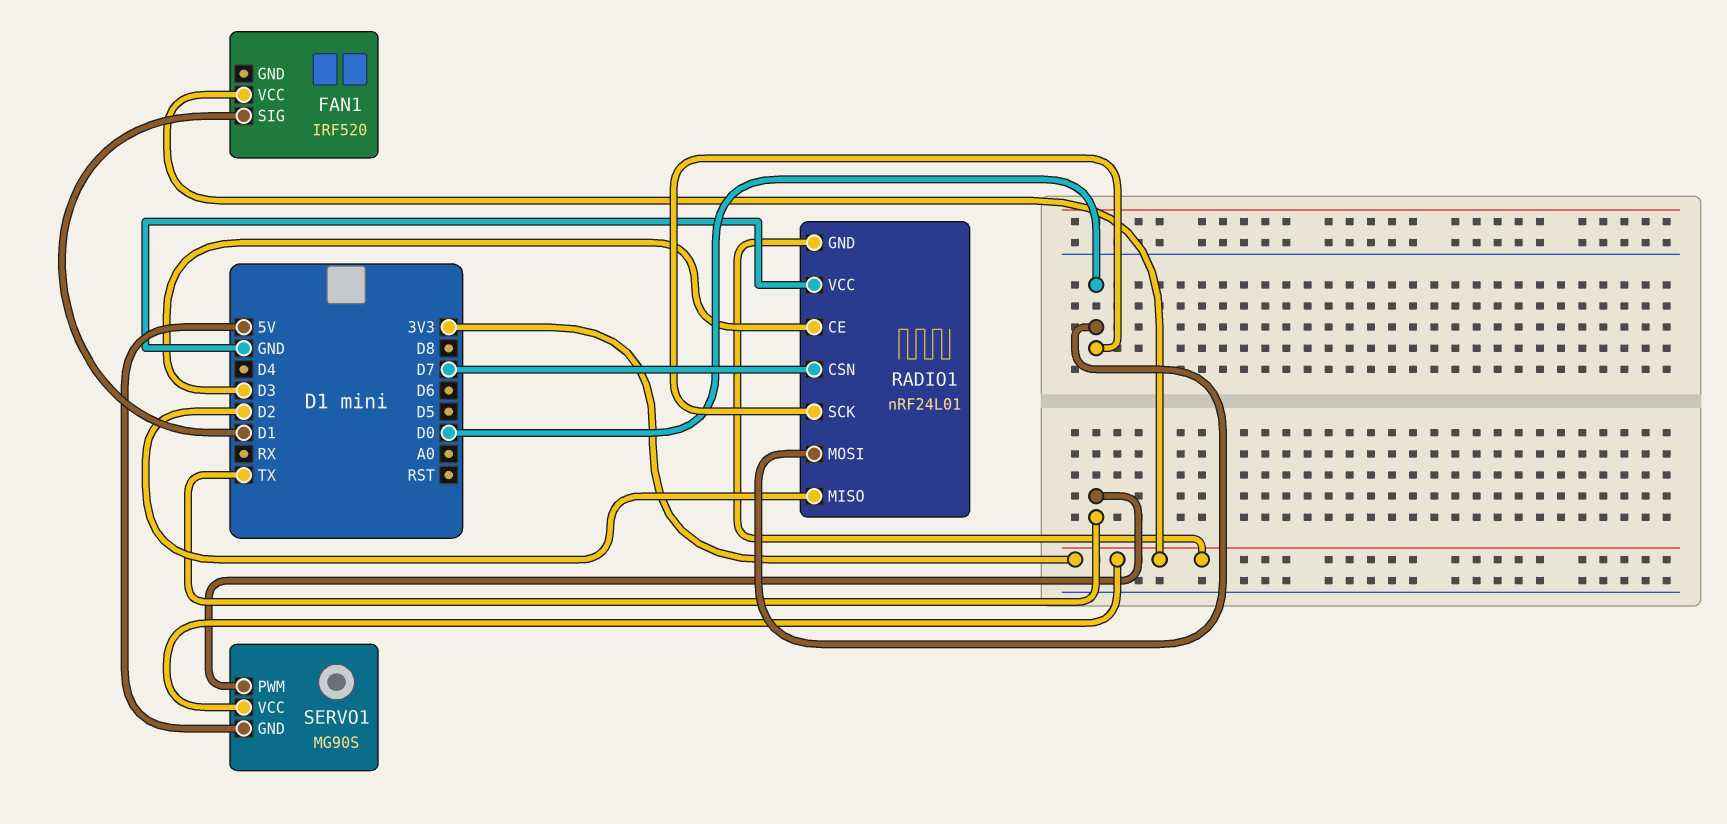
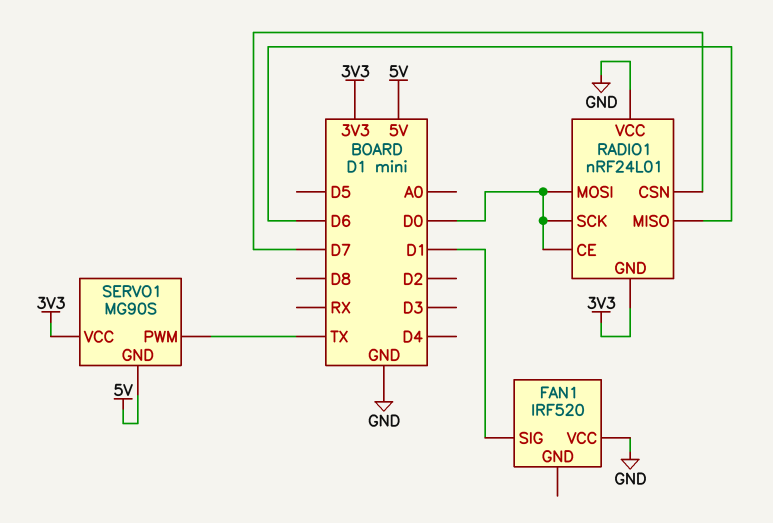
FAN1 pin VCC: 3V3 -> GND
RADIO1 pin CE: D3 -> D0
RADIO1 pin MISO: D2 -> D6

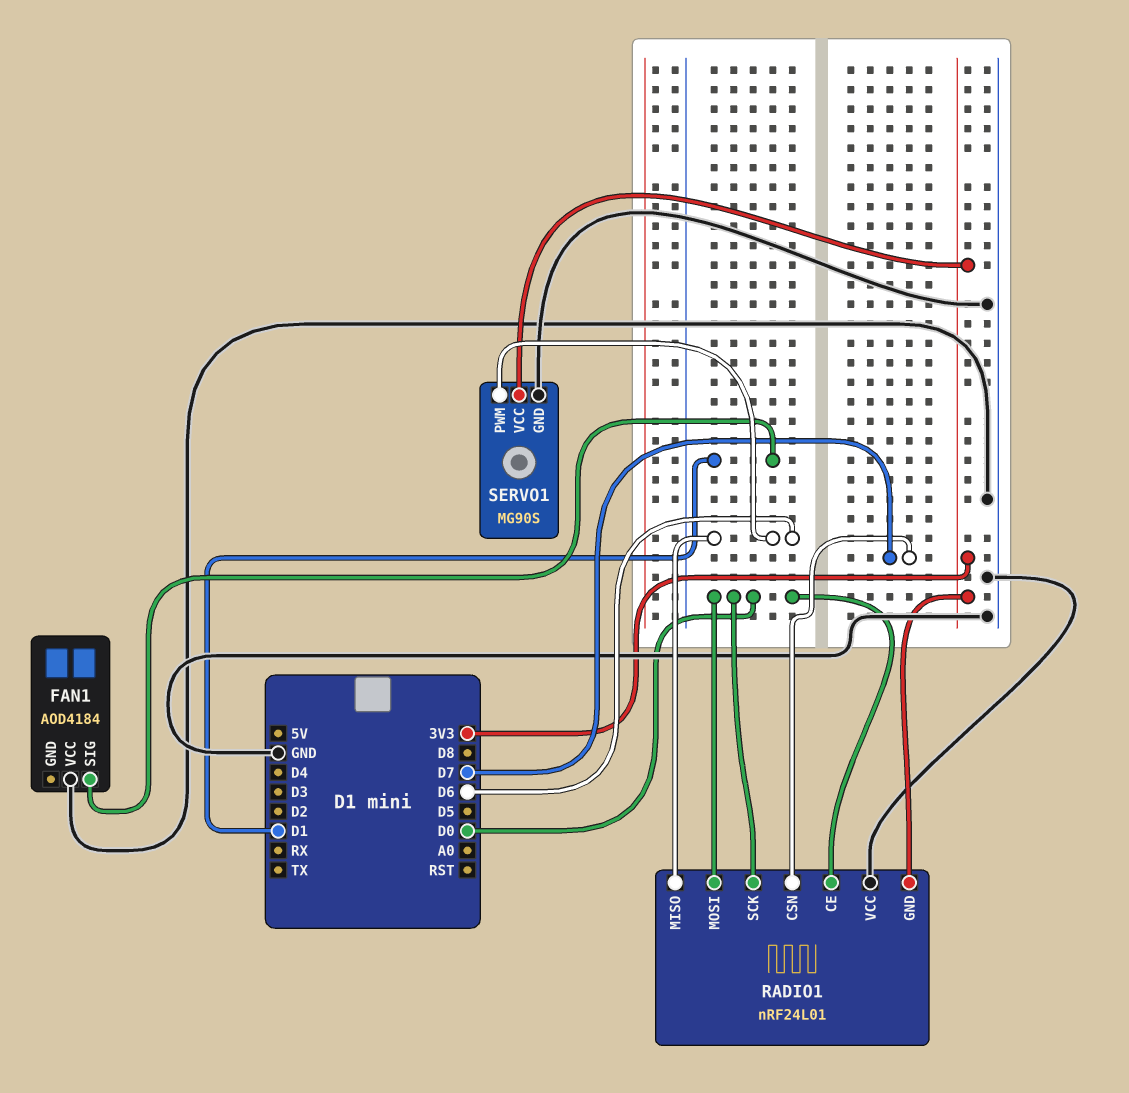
FAN1: IRF520 -> AOD4184
SERVO1 pin GND: 5V -> GND
SERVO1 pin PWM: TX -> D6

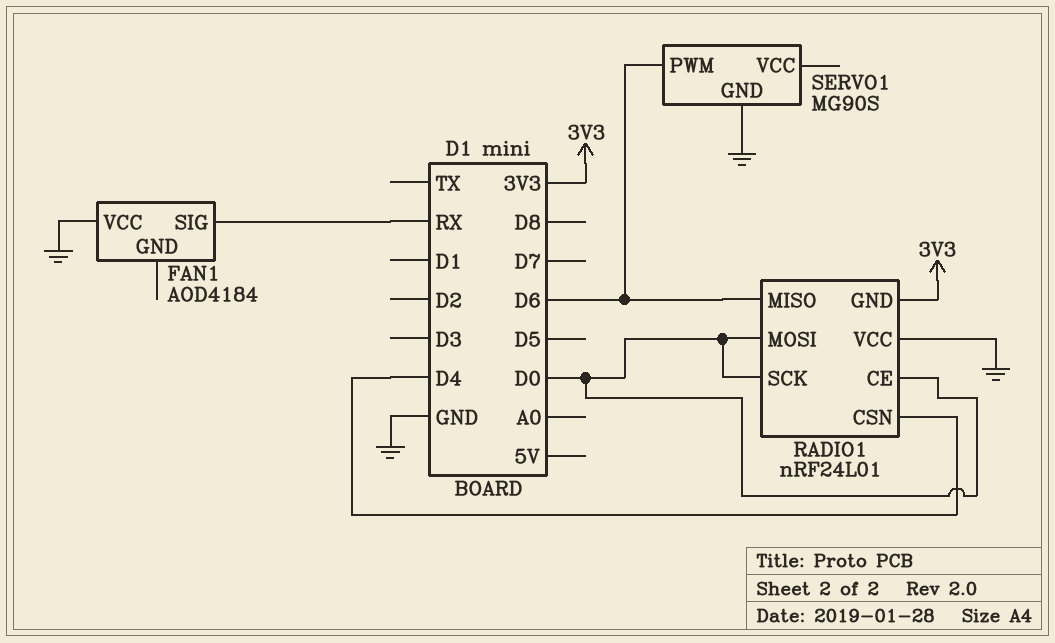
FAN1 pin SIG: D1 -> RX
RADIO1 pin CSN: D7 -> D4
SERVO1 pin VCC: 3V3 -> none

